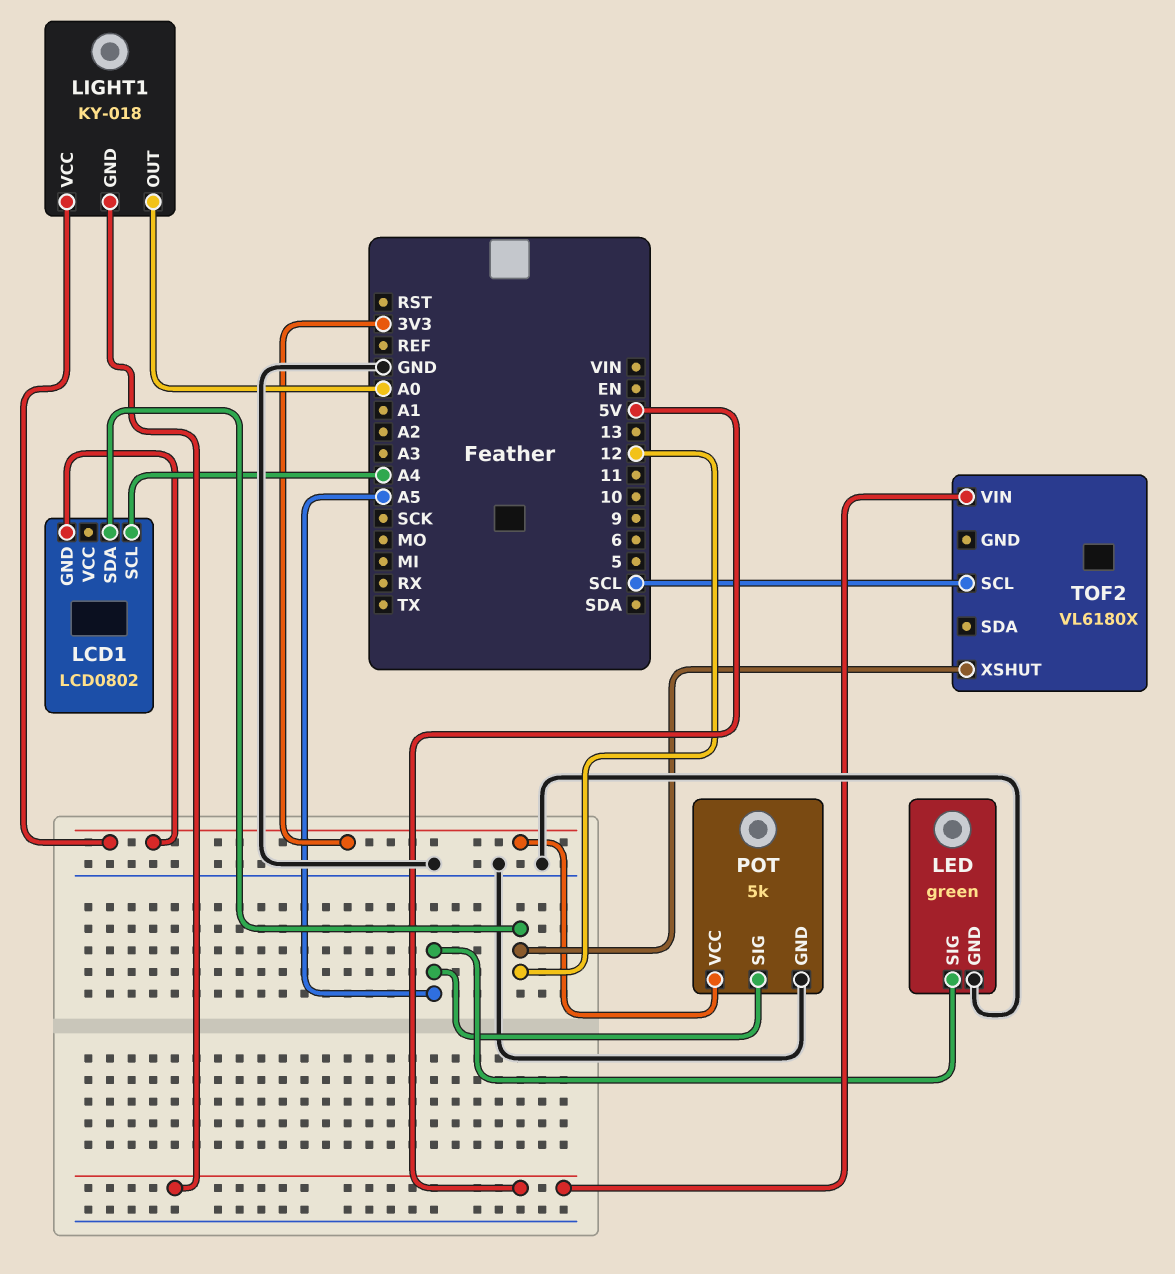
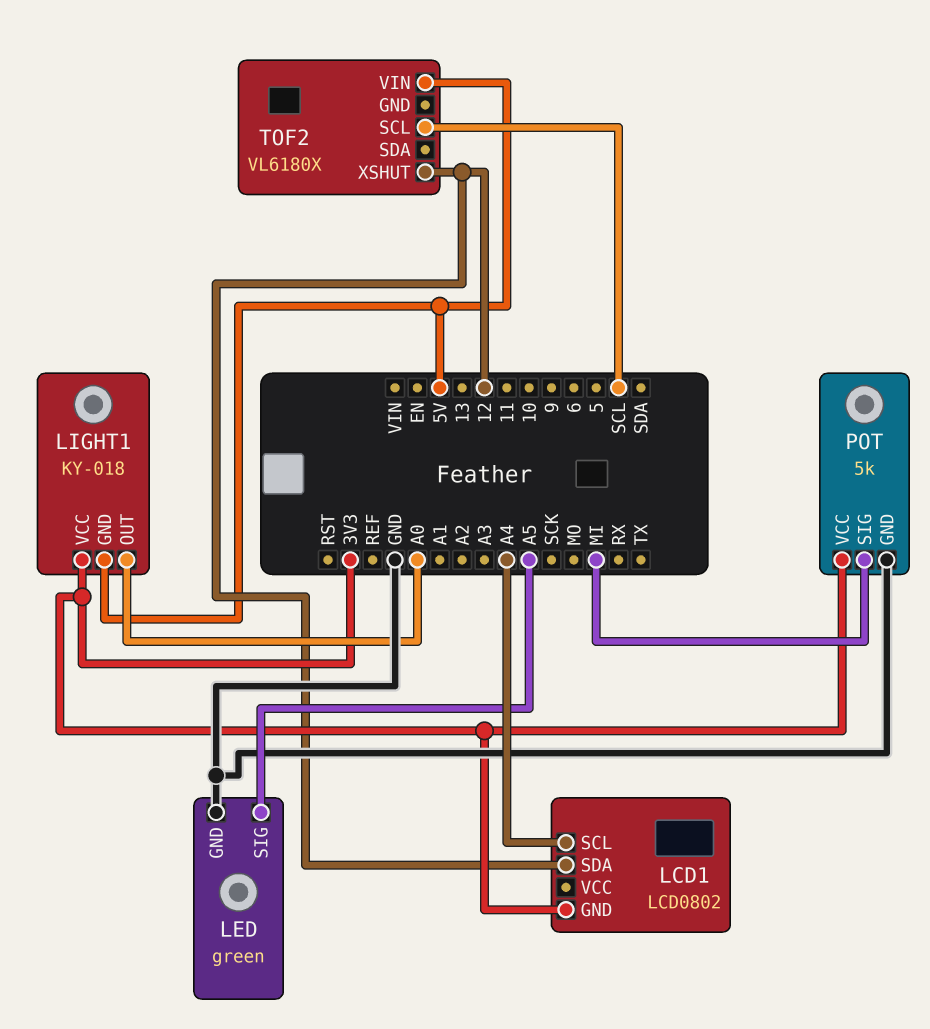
POT pin SIG: A5 -> MI

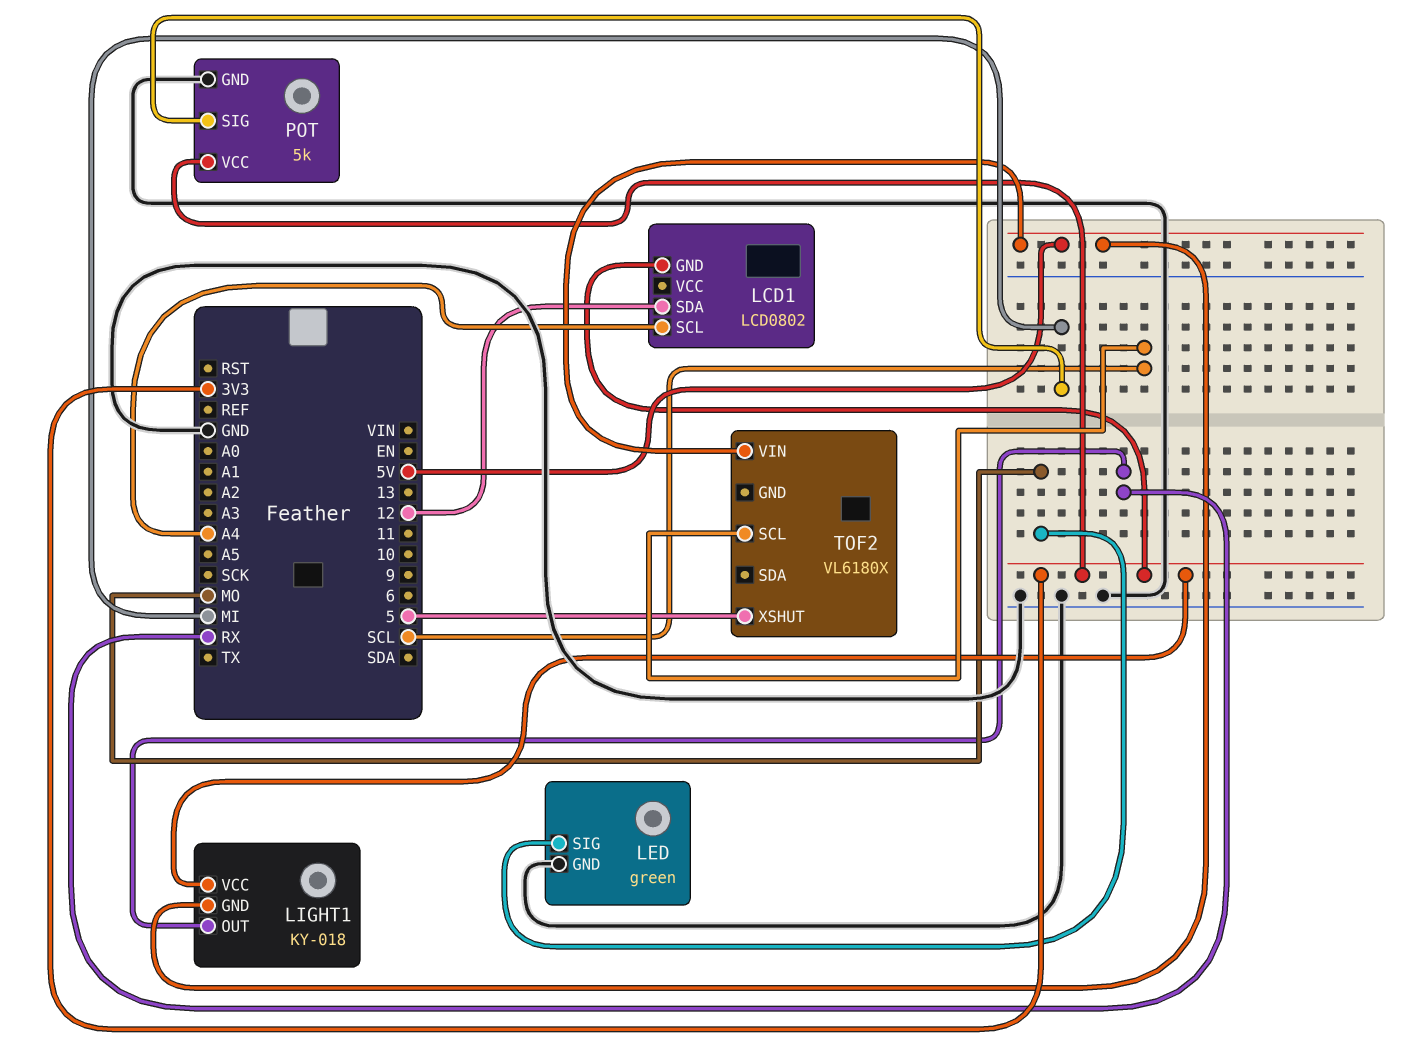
LED pin SIG: A5 -> MO
LIGHT1 pin OUT: A0 -> RX
TOF2 pin XSHUT: 12 -> 5

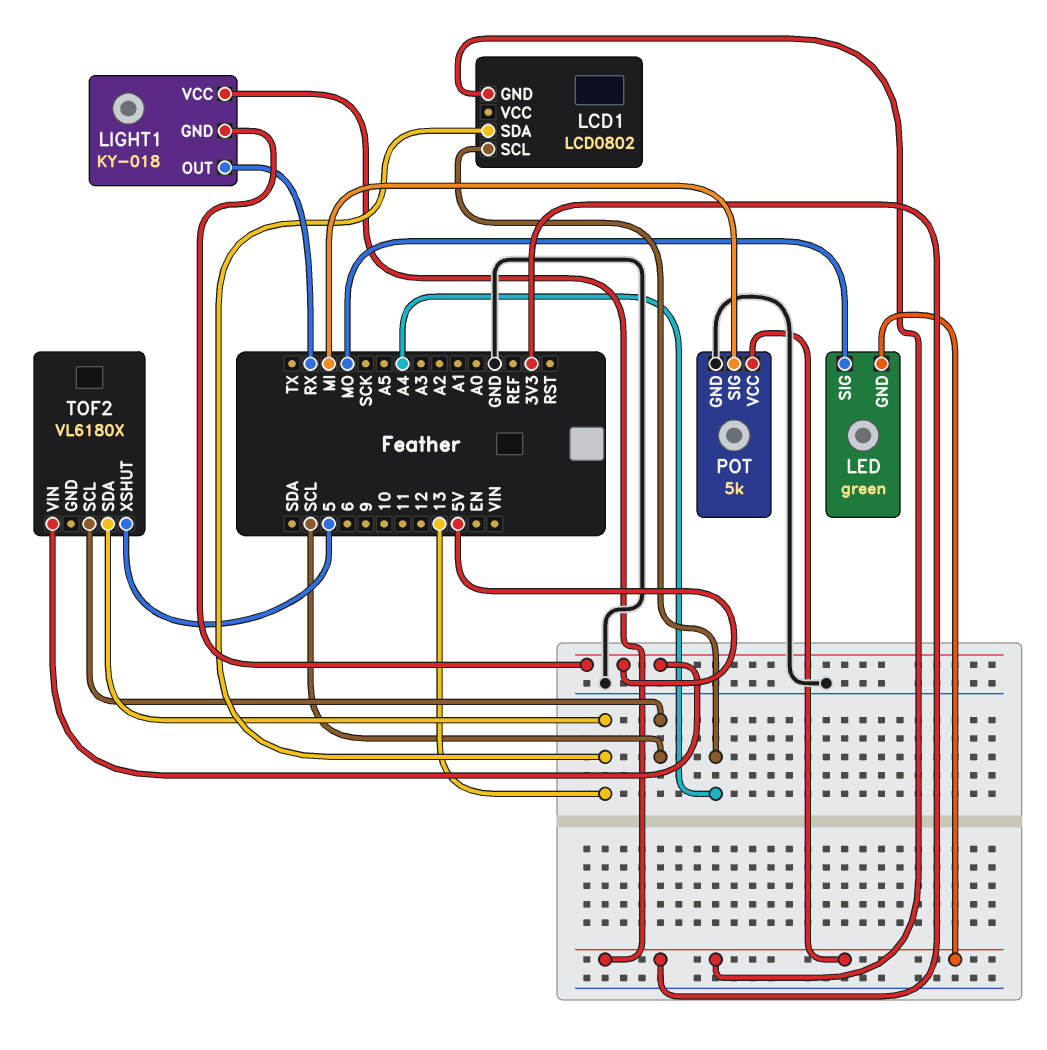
LCD1 pin SDA: 12 -> 13
LED pin GND: GND -> 3V3
TOF2 pin SDA: none -> 13

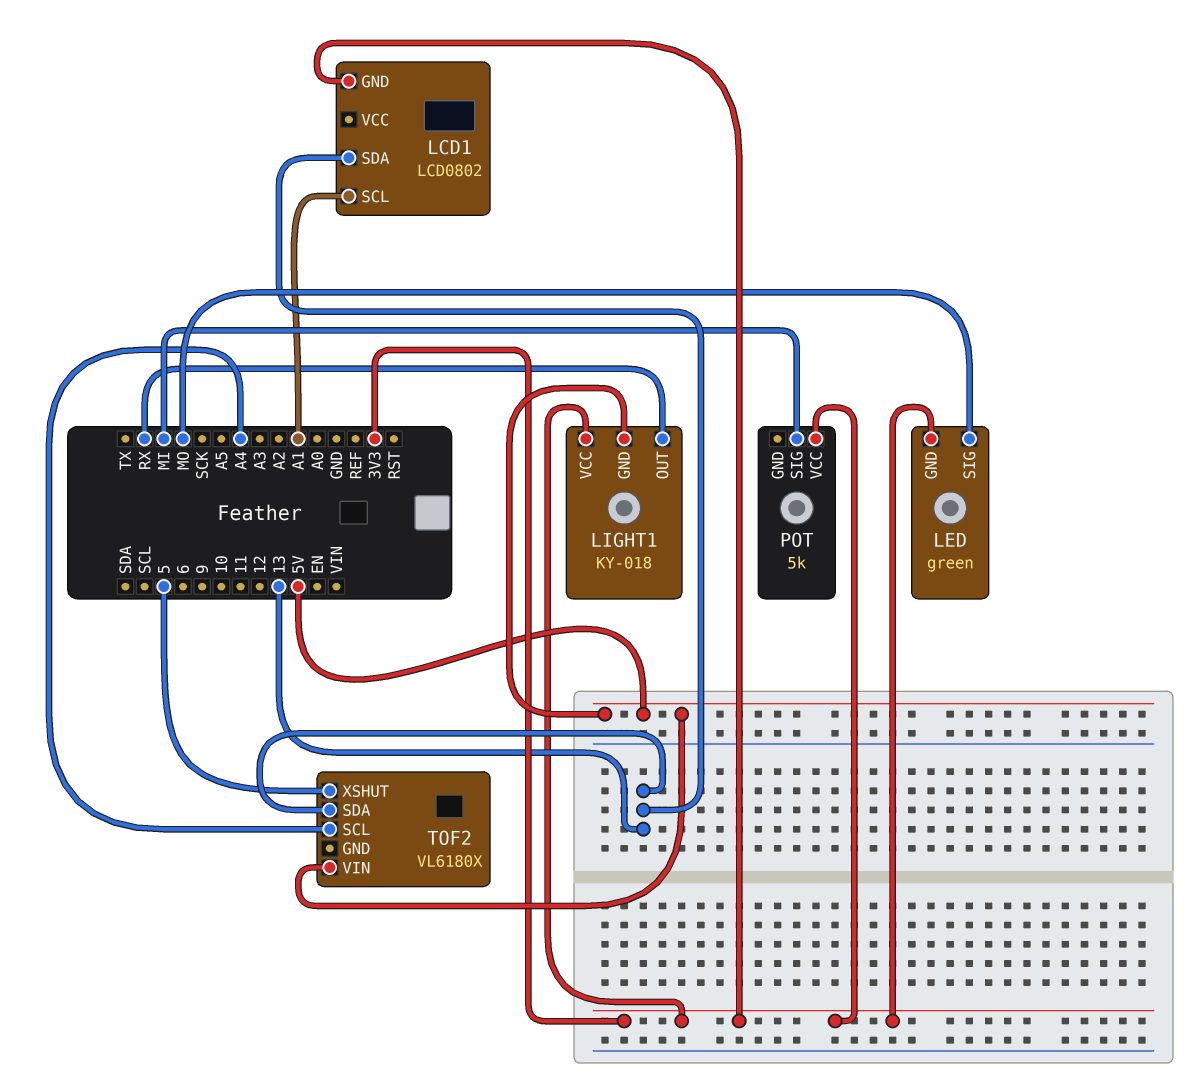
LCD1 pin SCL: A4 -> A1
POT pin GND: GND -> none
TOF2 pin SCL: SCL -> A4

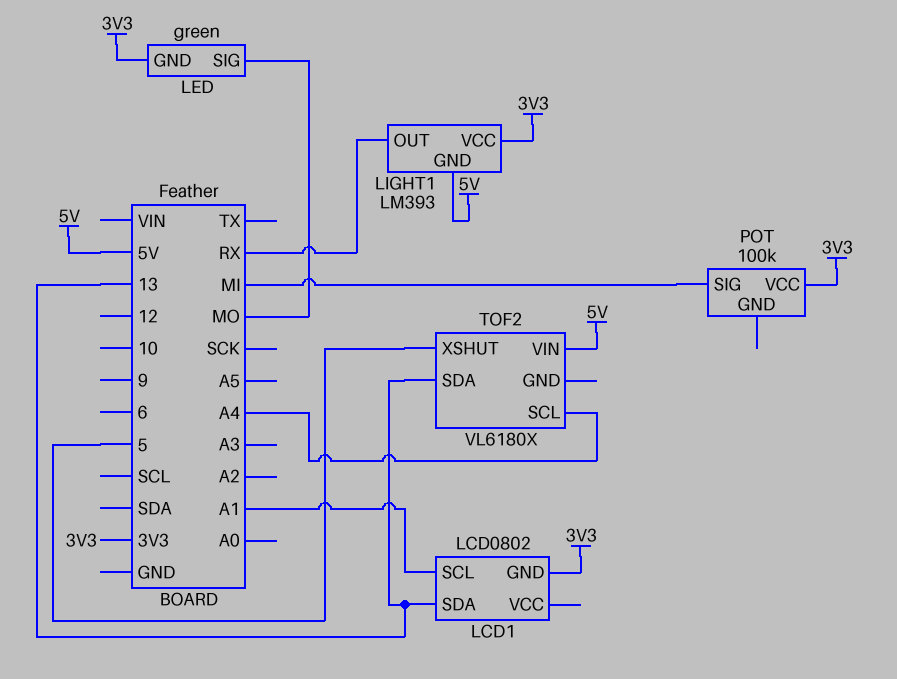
LIGHT1: KY-018 -> LM393
POT: 5k -> 100k

